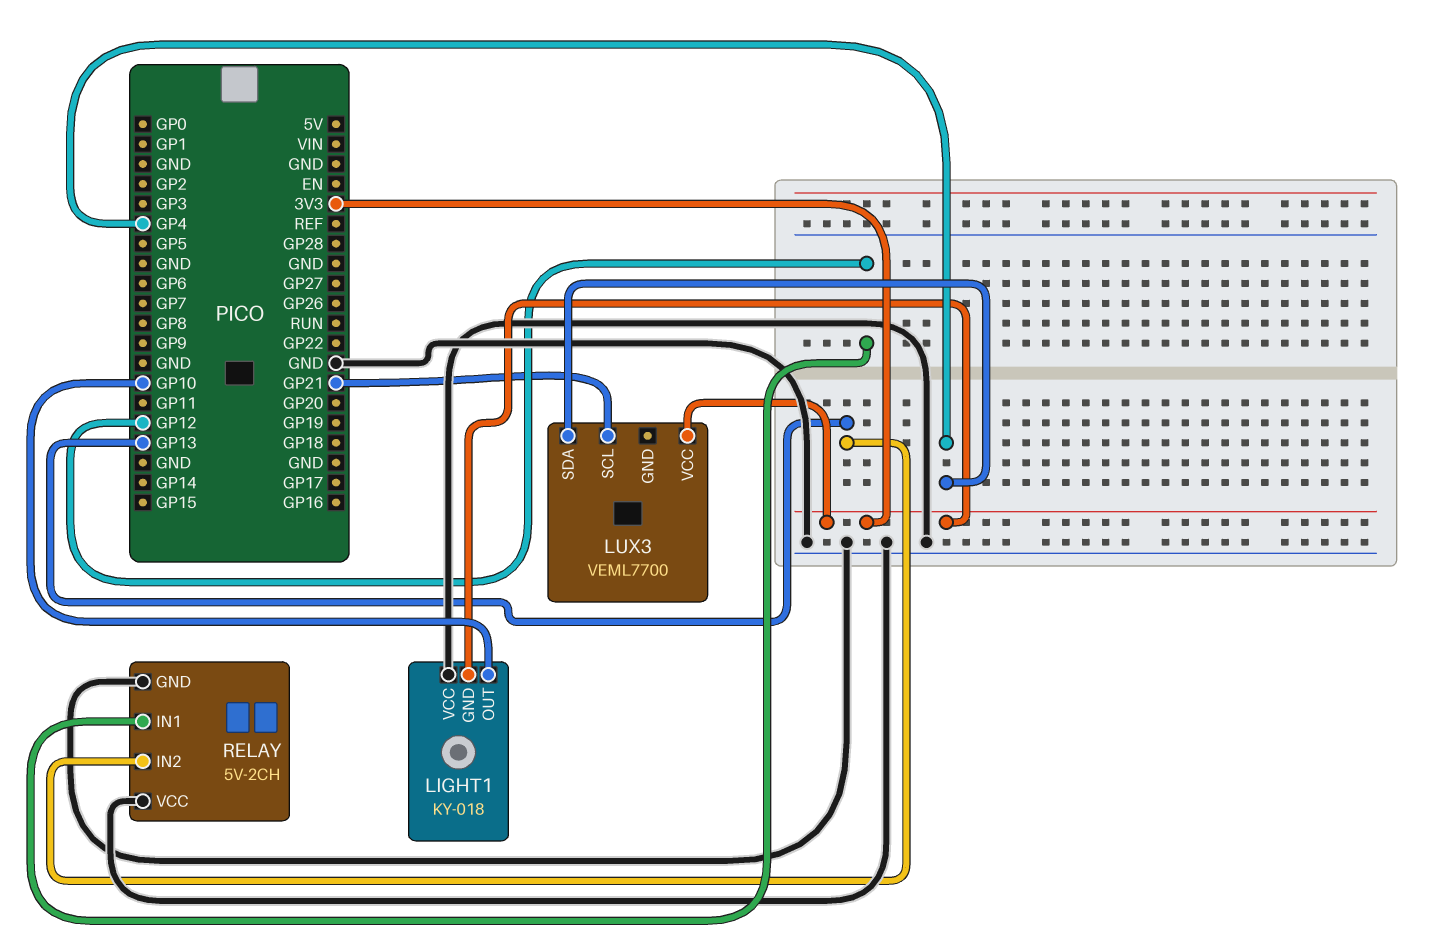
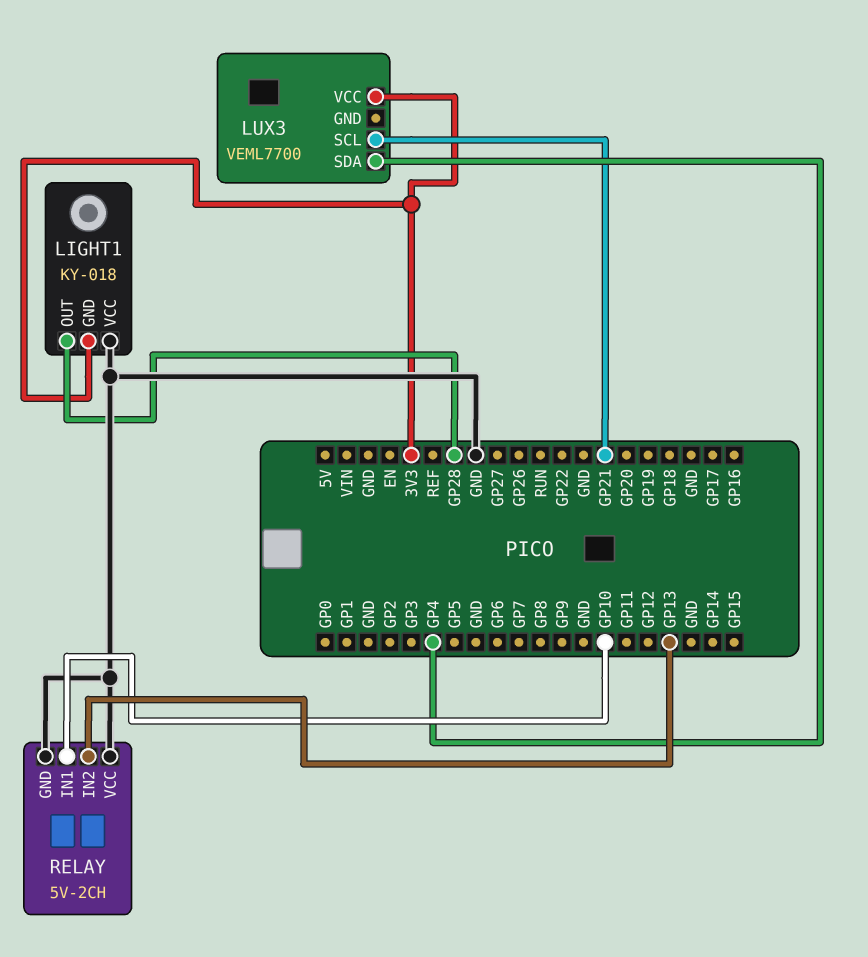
LIGHT1 pin OUT: GP10 -> GP28
RELAY pin IN1: GP12 -> GP10

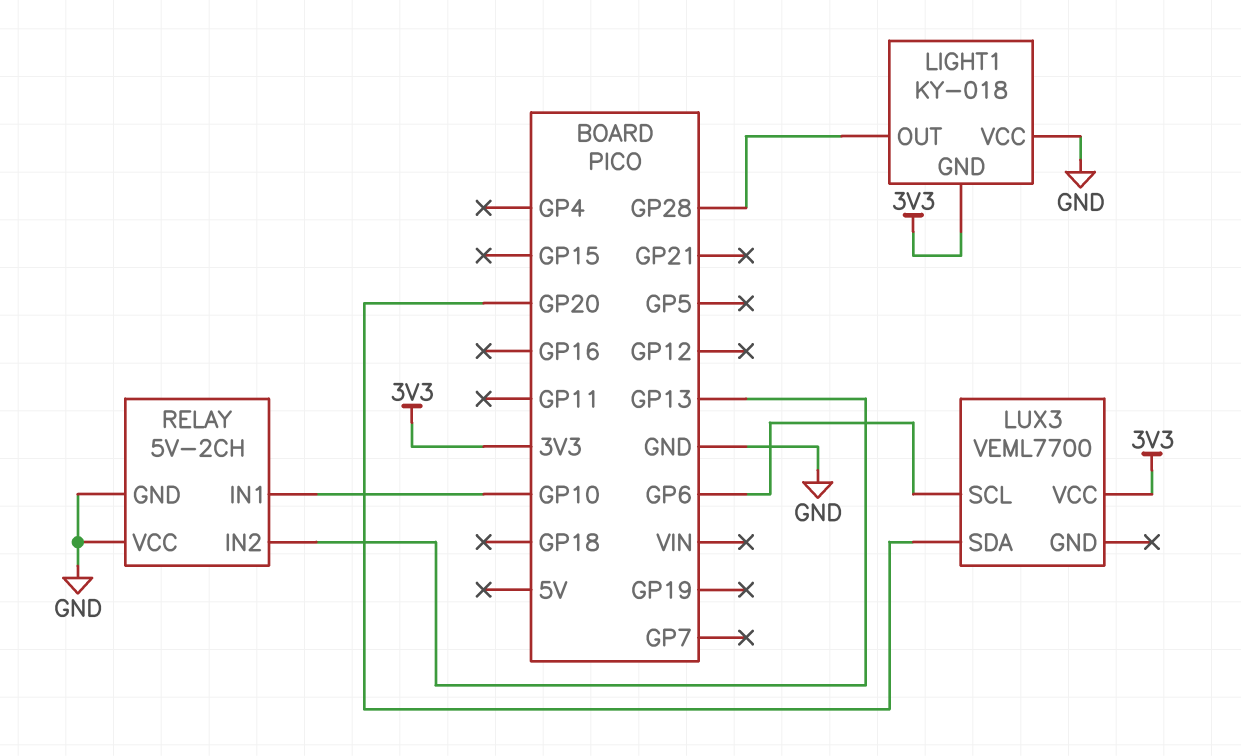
LUX3 pin SCL: GP21 -> GP6
LUX3 pin SDA: GP4 -> GP20

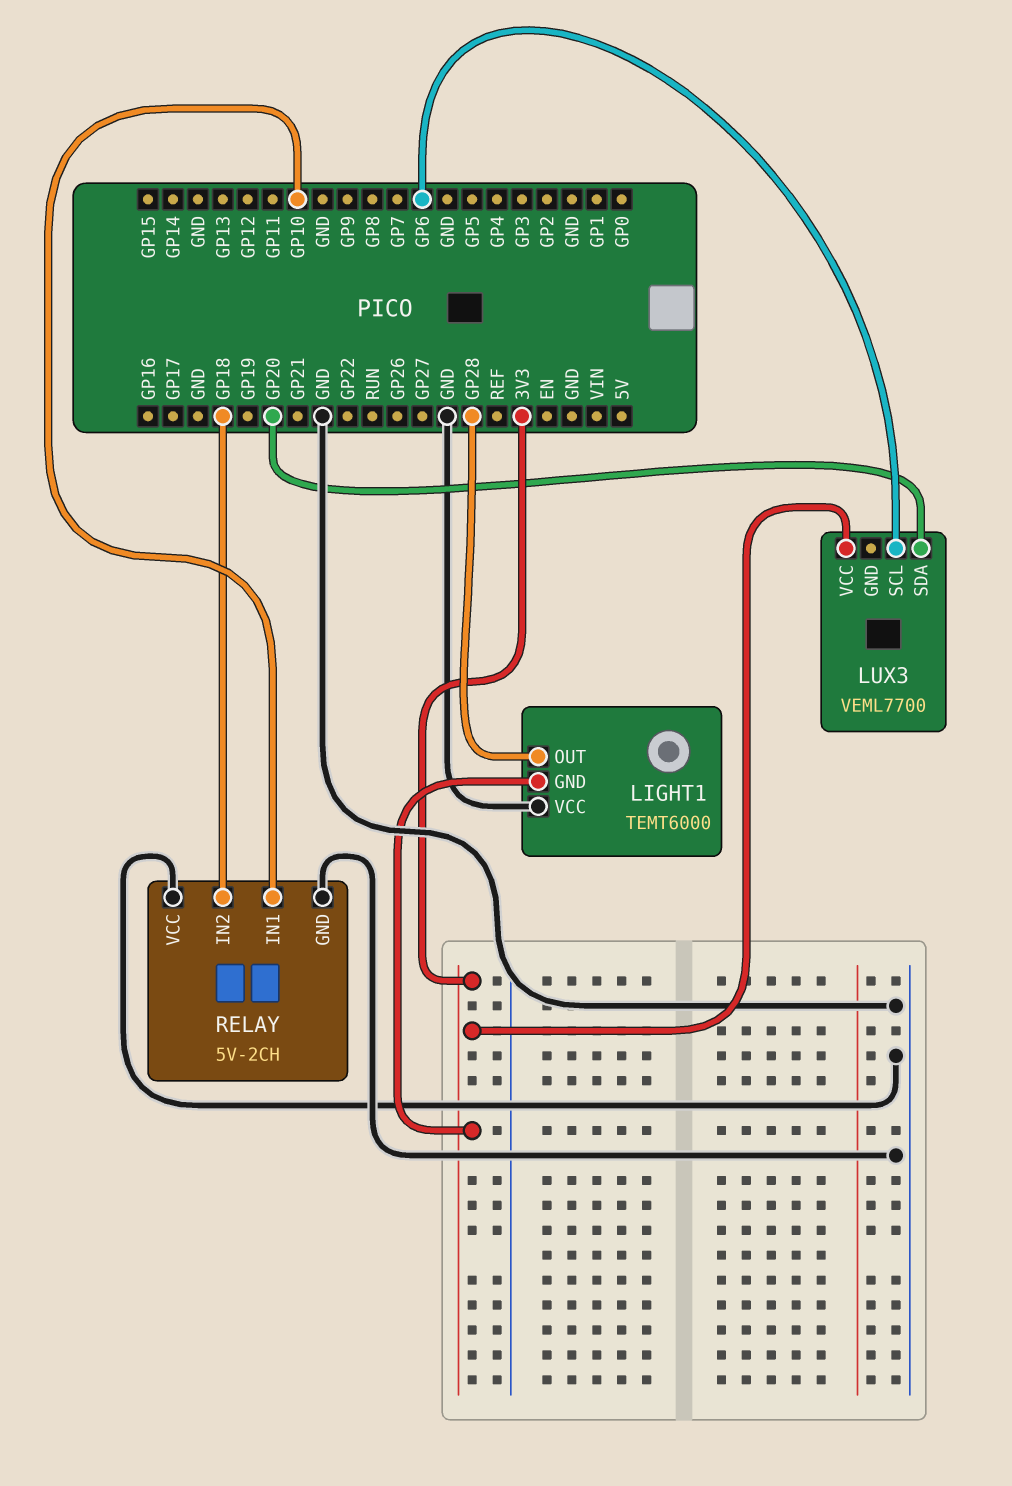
LIGHT1: KY-018 -> TEMT6000
RELAY pin IN2: GP13 -> GP18

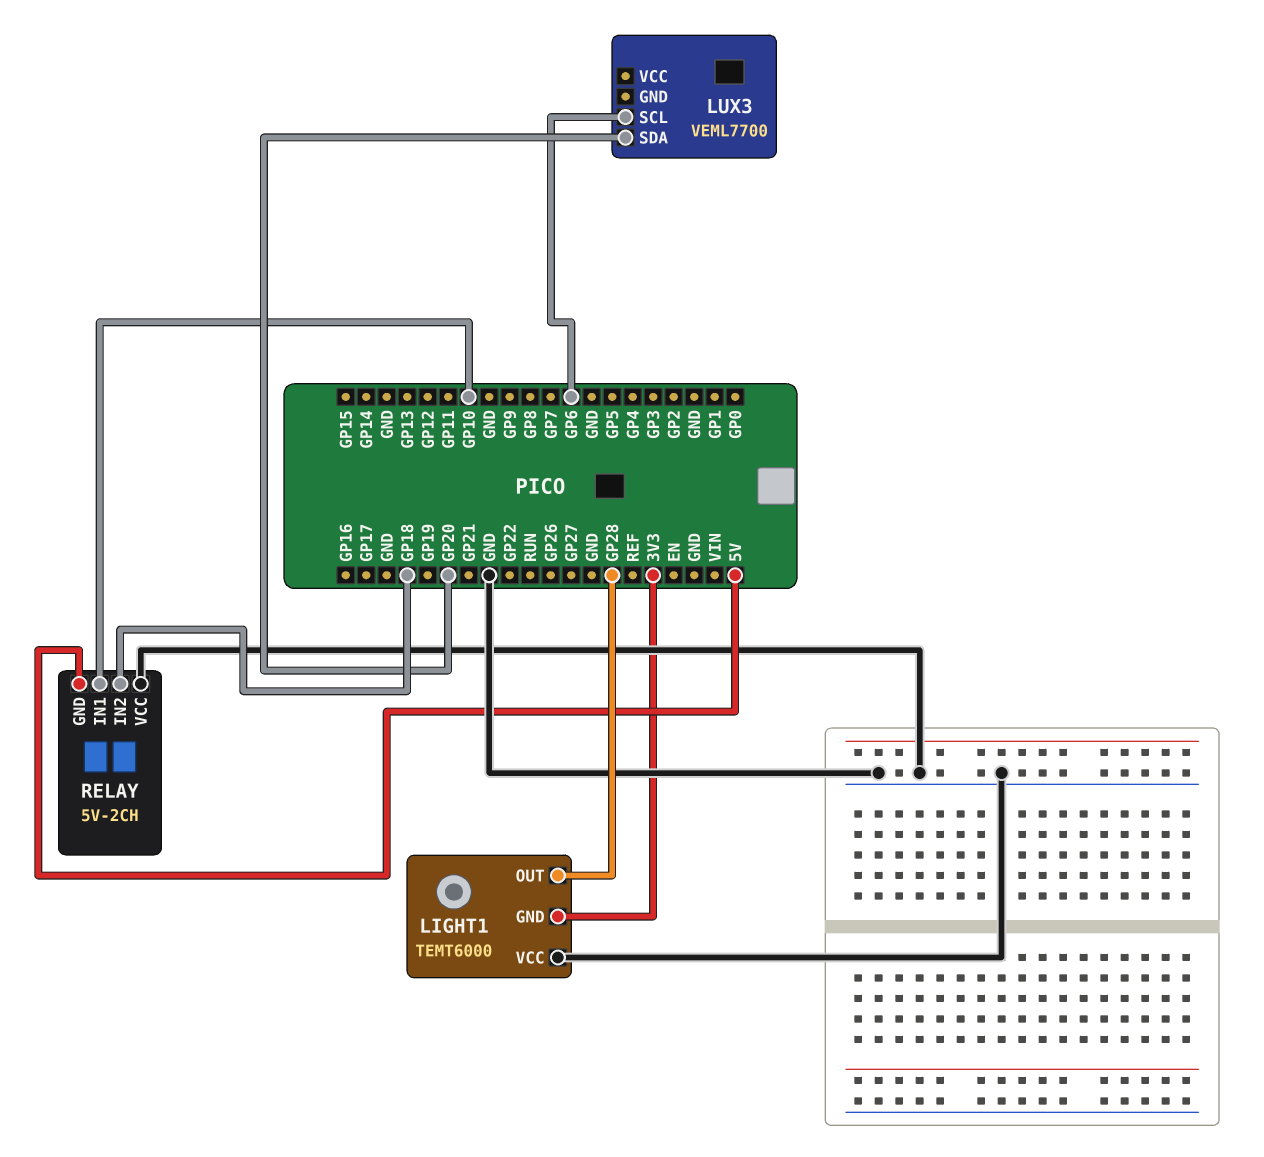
LUX3 pin VCC: 3V3 -> none
RELAY pin GND: GND -> 5V

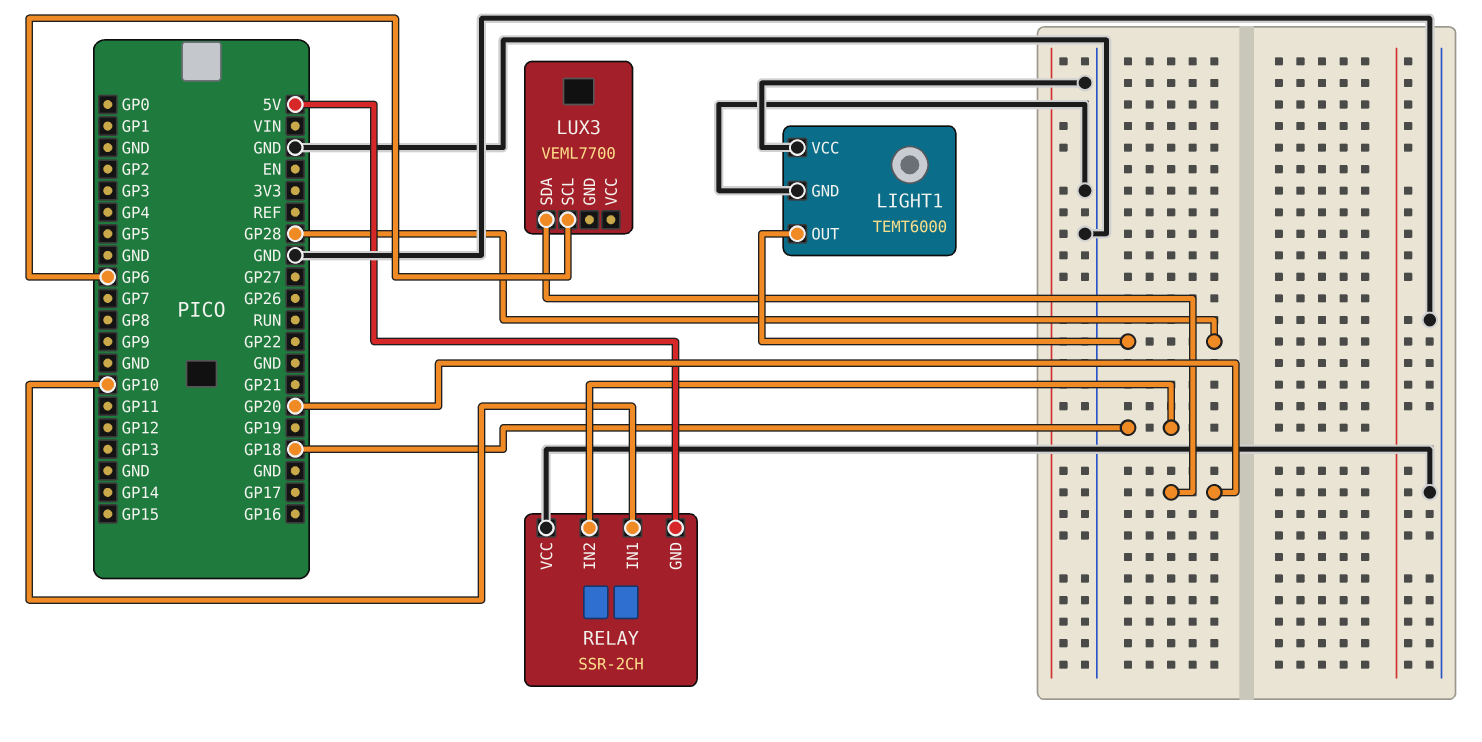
LIGHT1 pin GND: 3V3 -> GND
RELAY: 5V-2CH -> SSR-2CH

